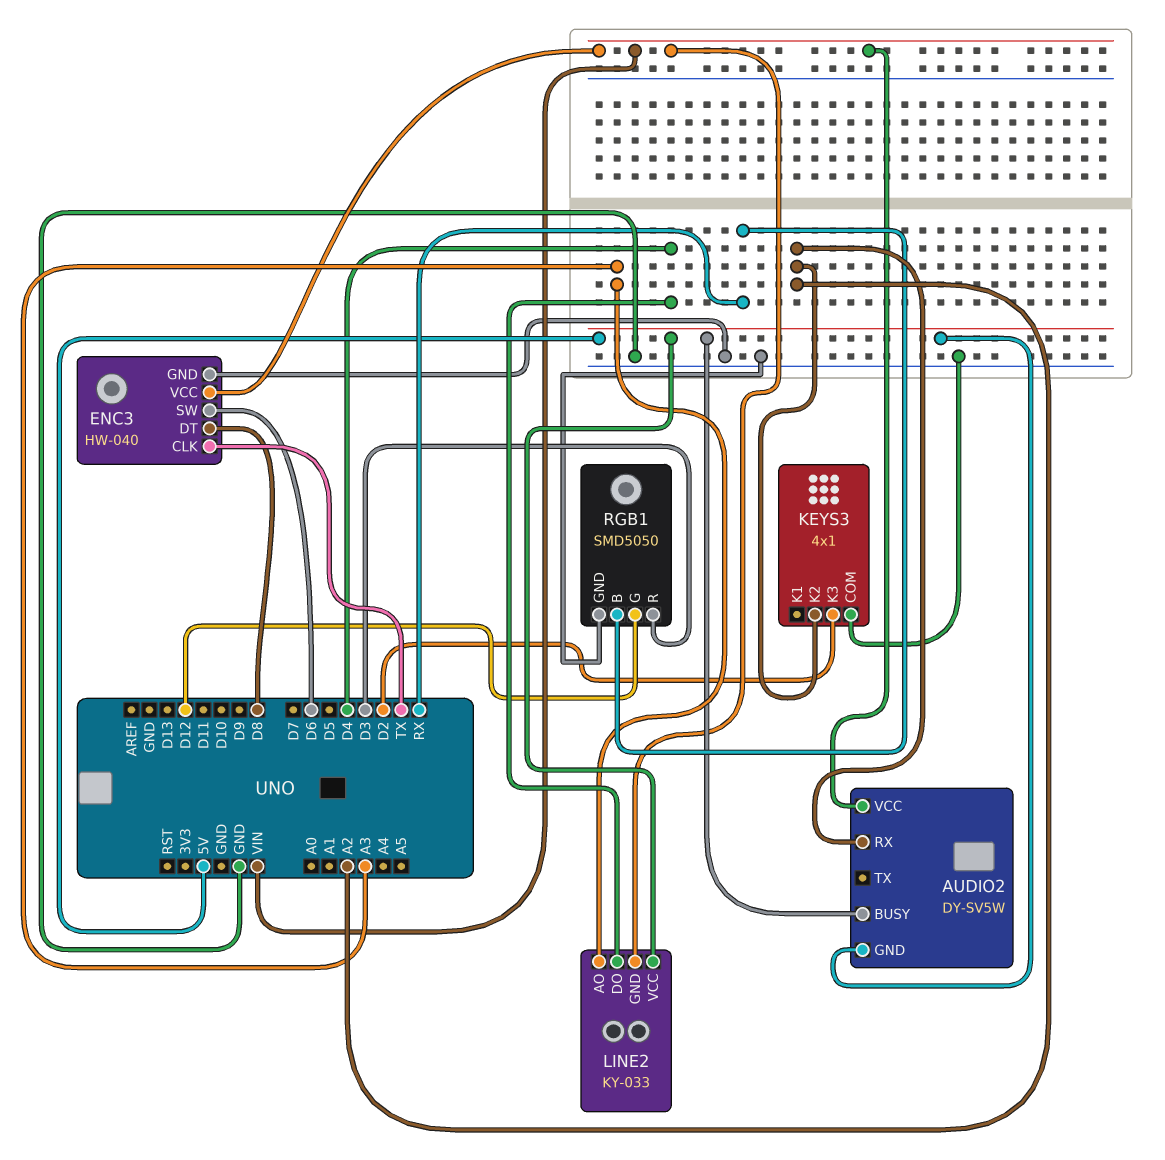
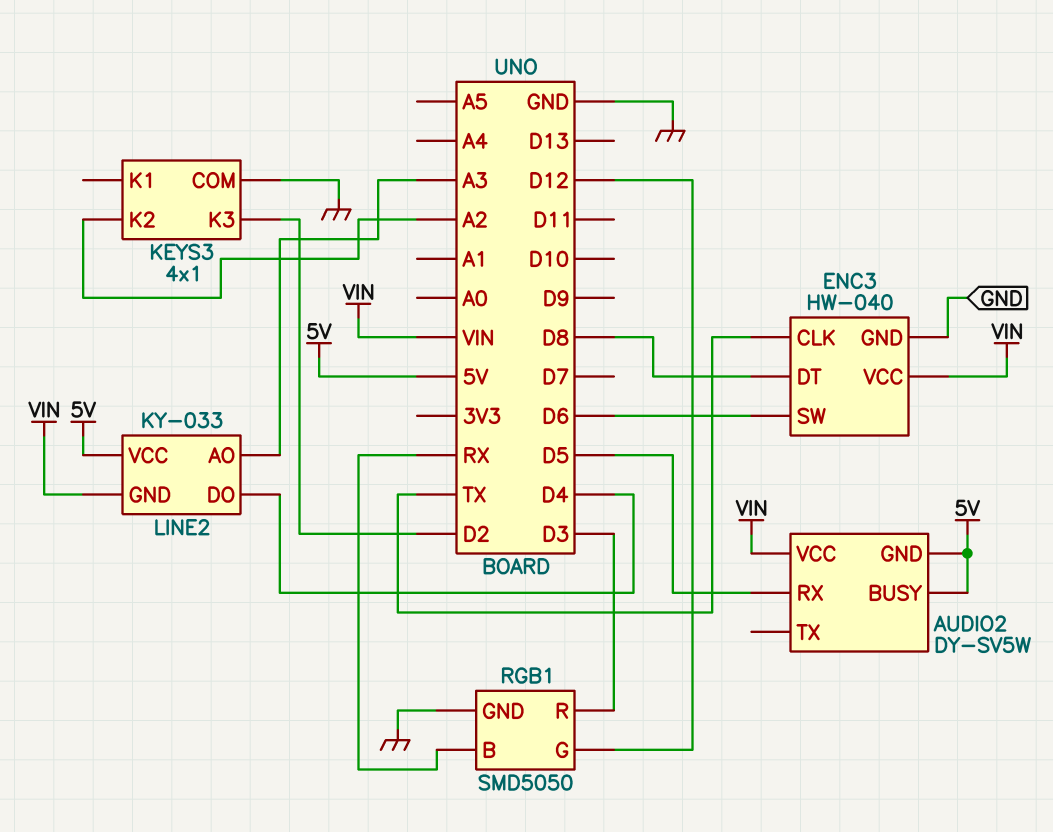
AUDIO2 pin RX: A2 -> D5

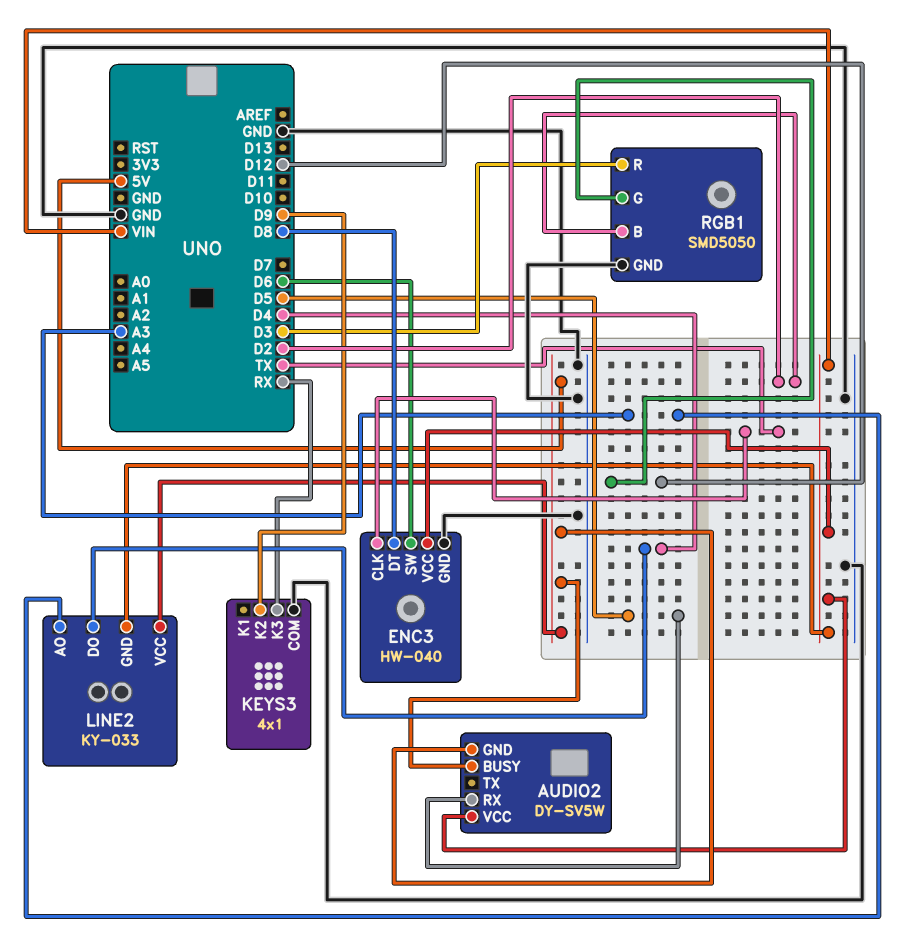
KEYS3 pin K2: A2 -> D9
KEYS3 pin K3: D2 -> RX
RGB1 pin B: RX -> D2

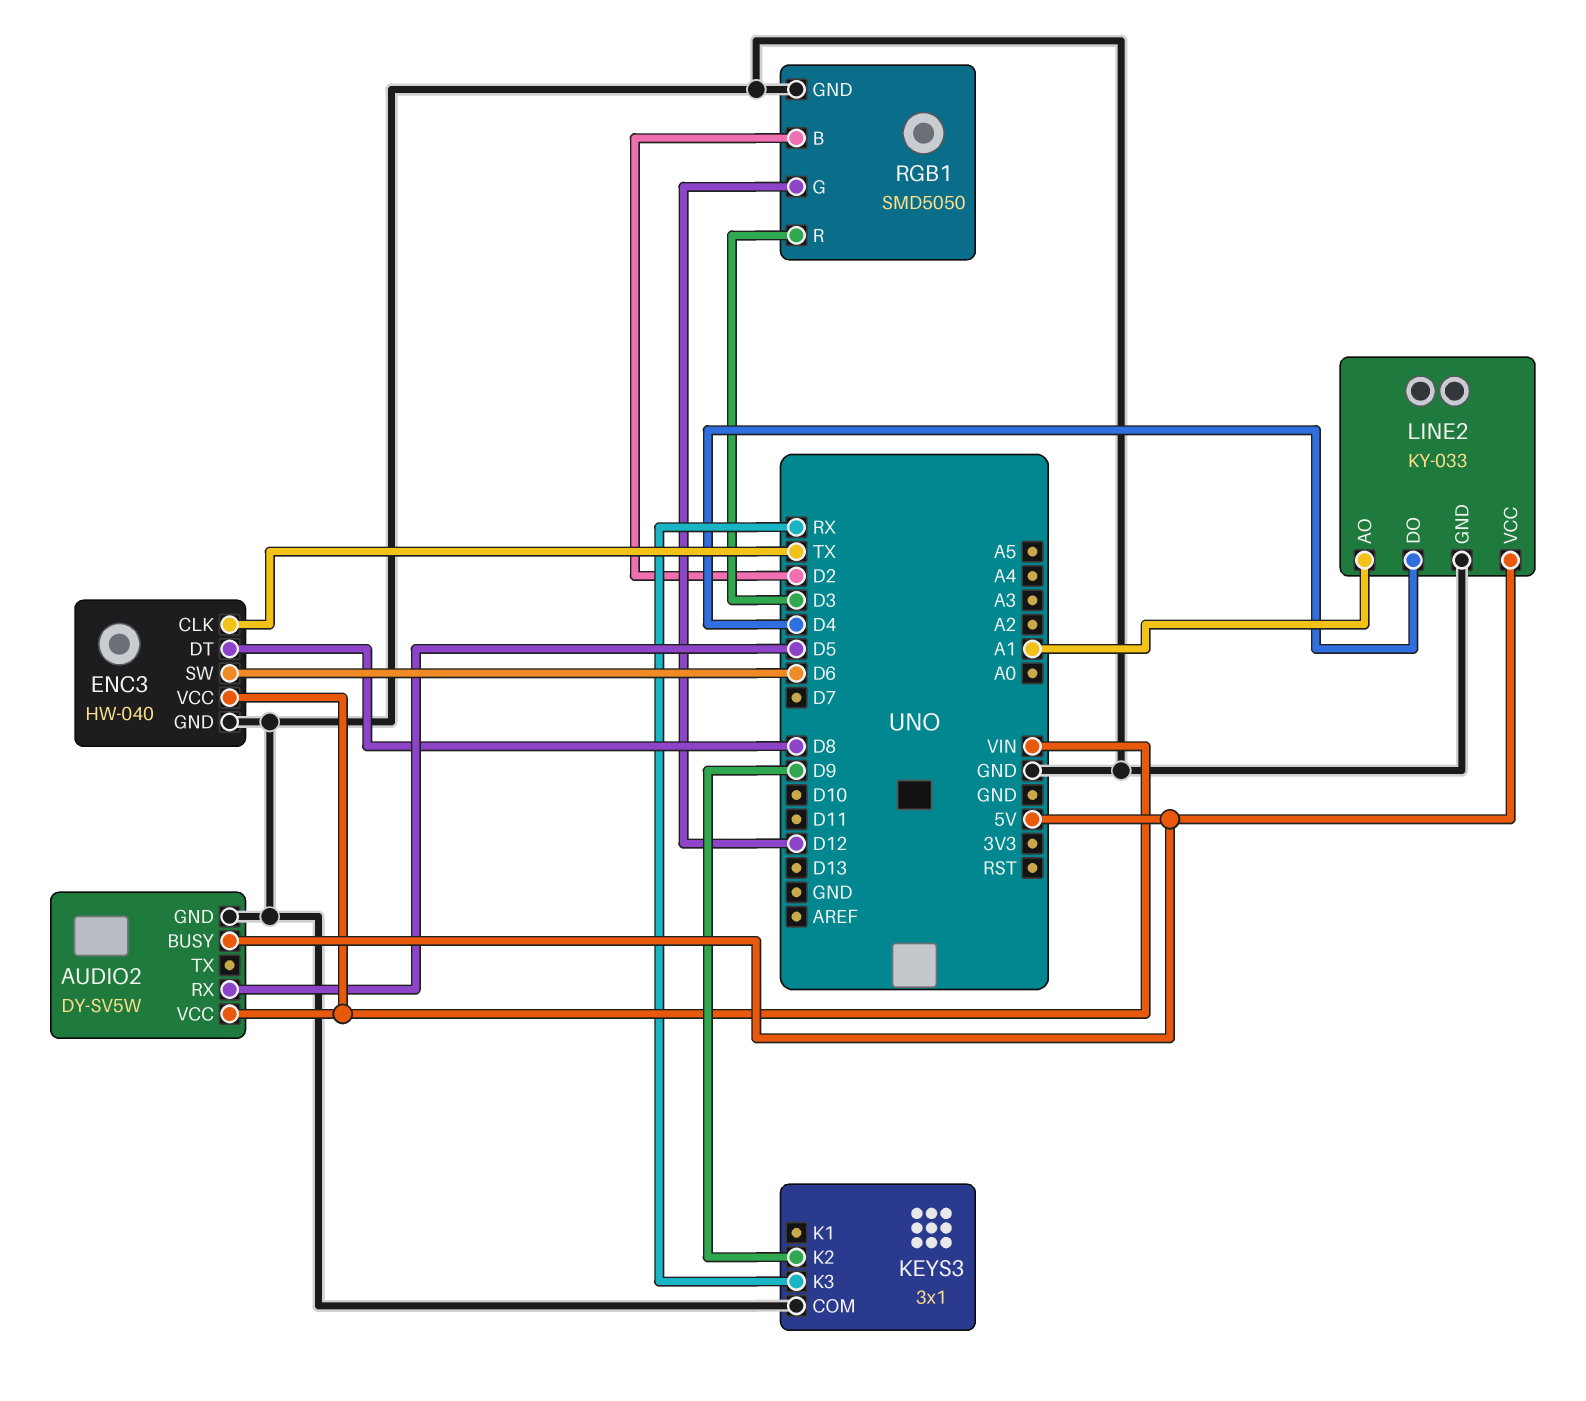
AUDIO2 pin GND: 5V -> GND
KEYS3: 4x1 -> 3x1
LINE2 pin AO: A3 -> A1
LINE2 pin GND: VIN -> GND

